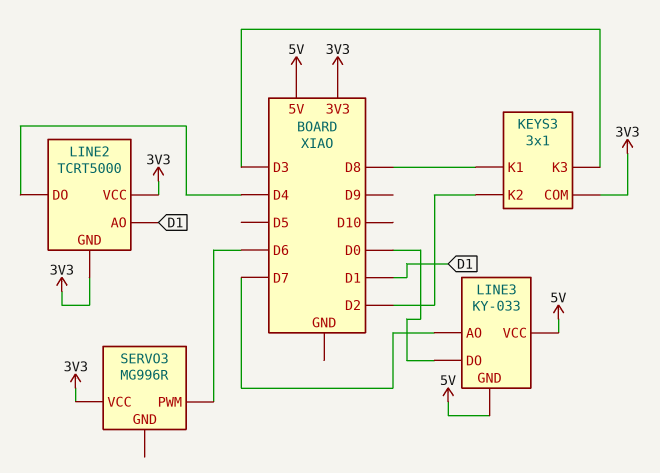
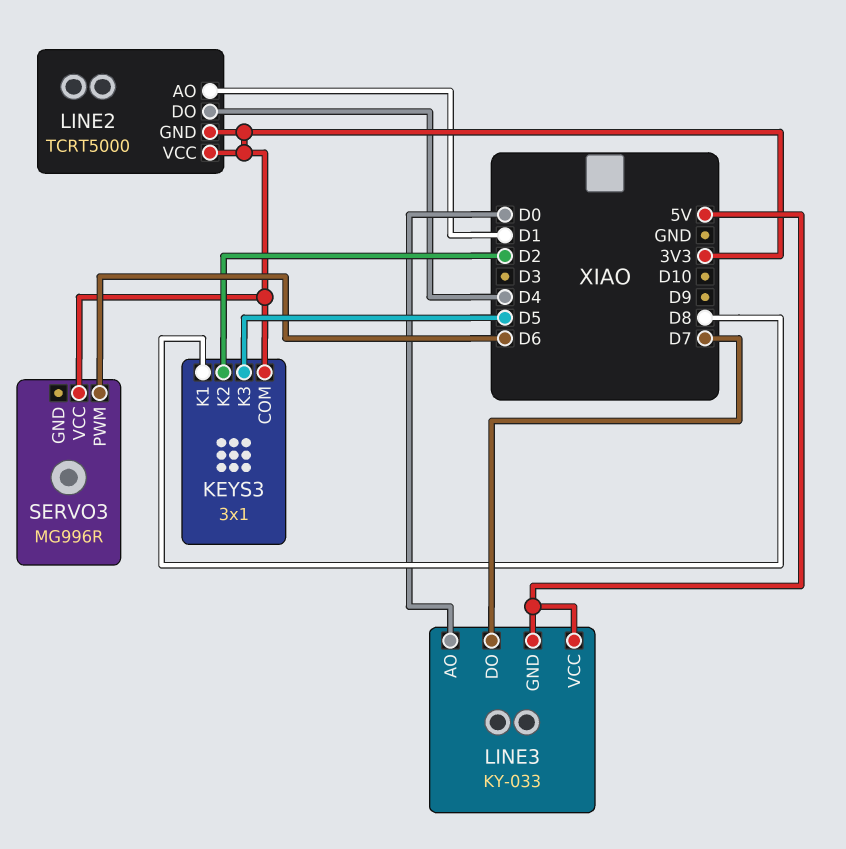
KEYS3 pin K3: D3 -> D5
LINE3 pin AO: D7 -> D0
LINE3 pin DO: D0 -> D7

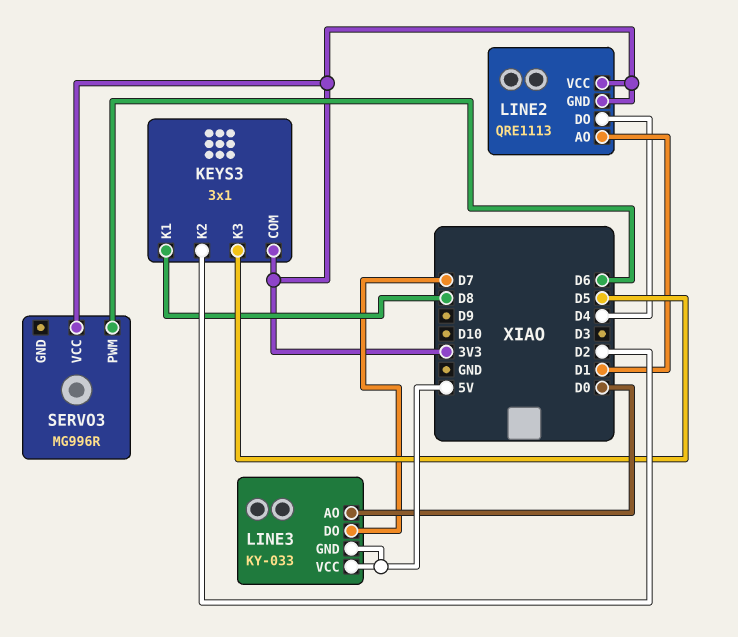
LINE2: TCRT5000 -> QRE1113

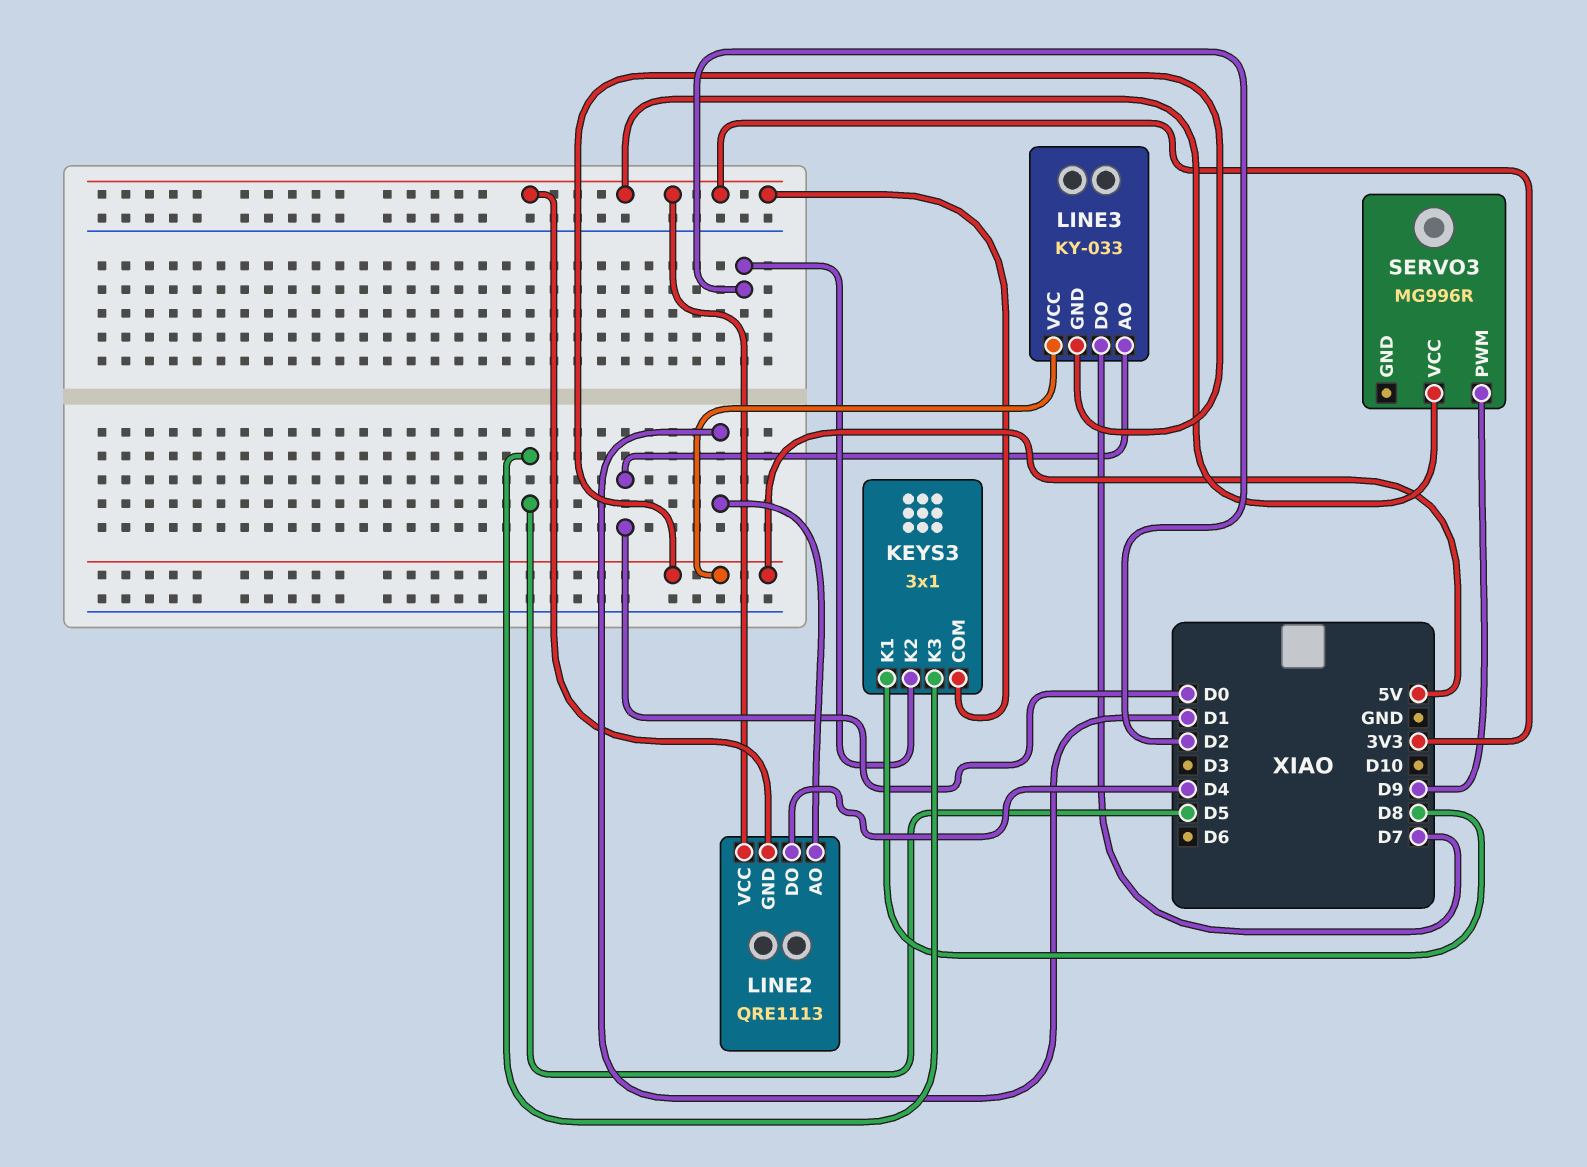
SERVO3 pin PWM: D6 -> D9

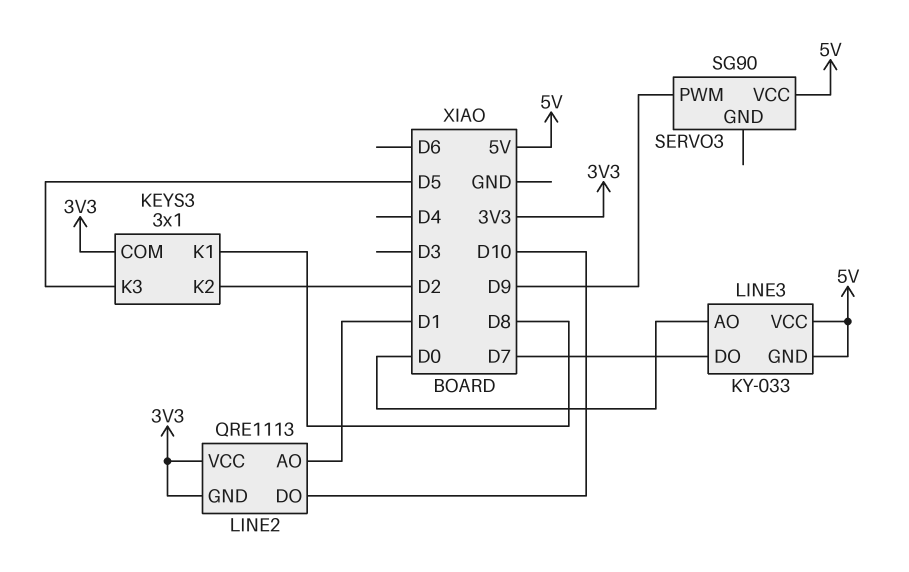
LINE2 pin DO: D4 -> D10
SERVO3: MG996R -> SG90
SERVO3 pin VCC: 3V3 -> 5V

